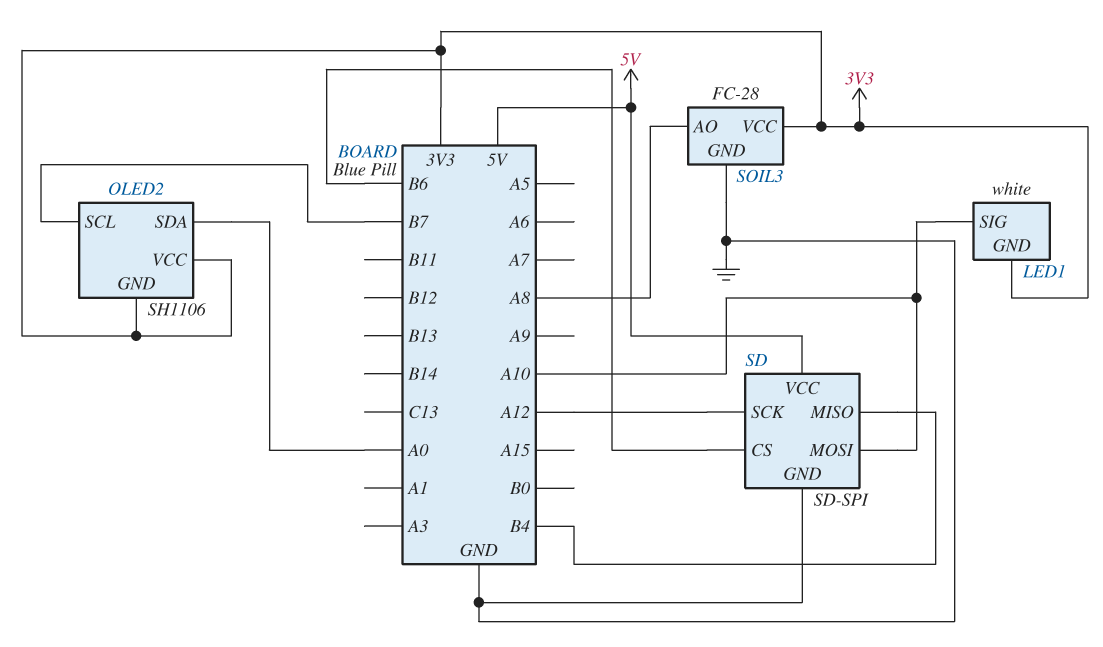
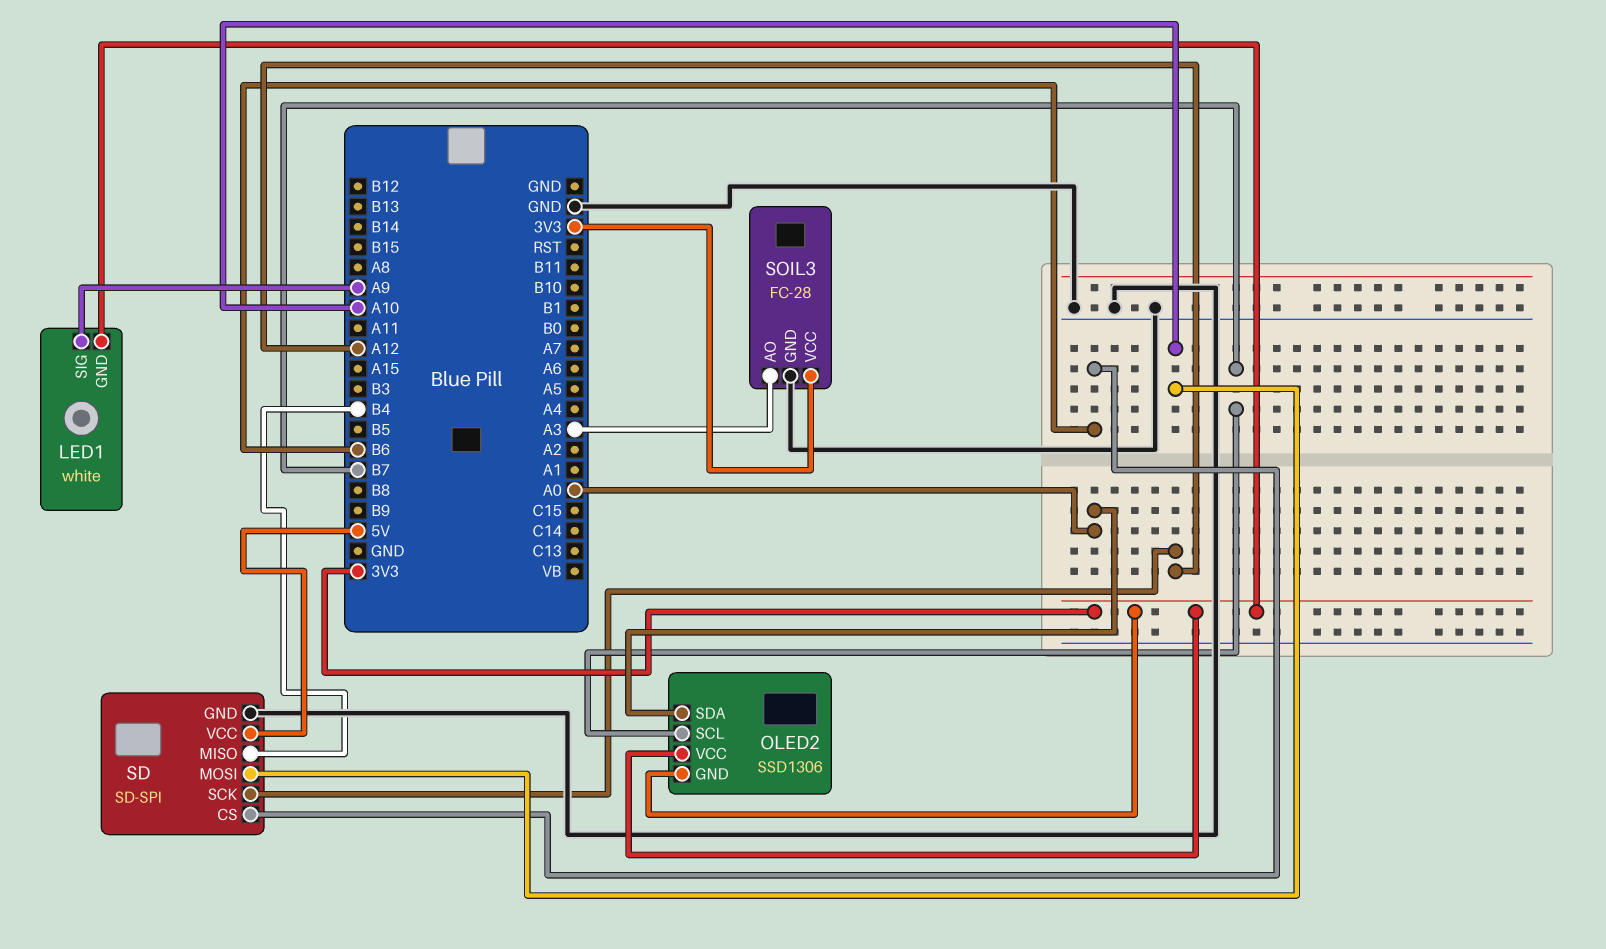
LED1 pin SIG: A10 -> A9
OLED2: SH1106 -> SSD1306
SOIL3 pin AO: A8 -> A3

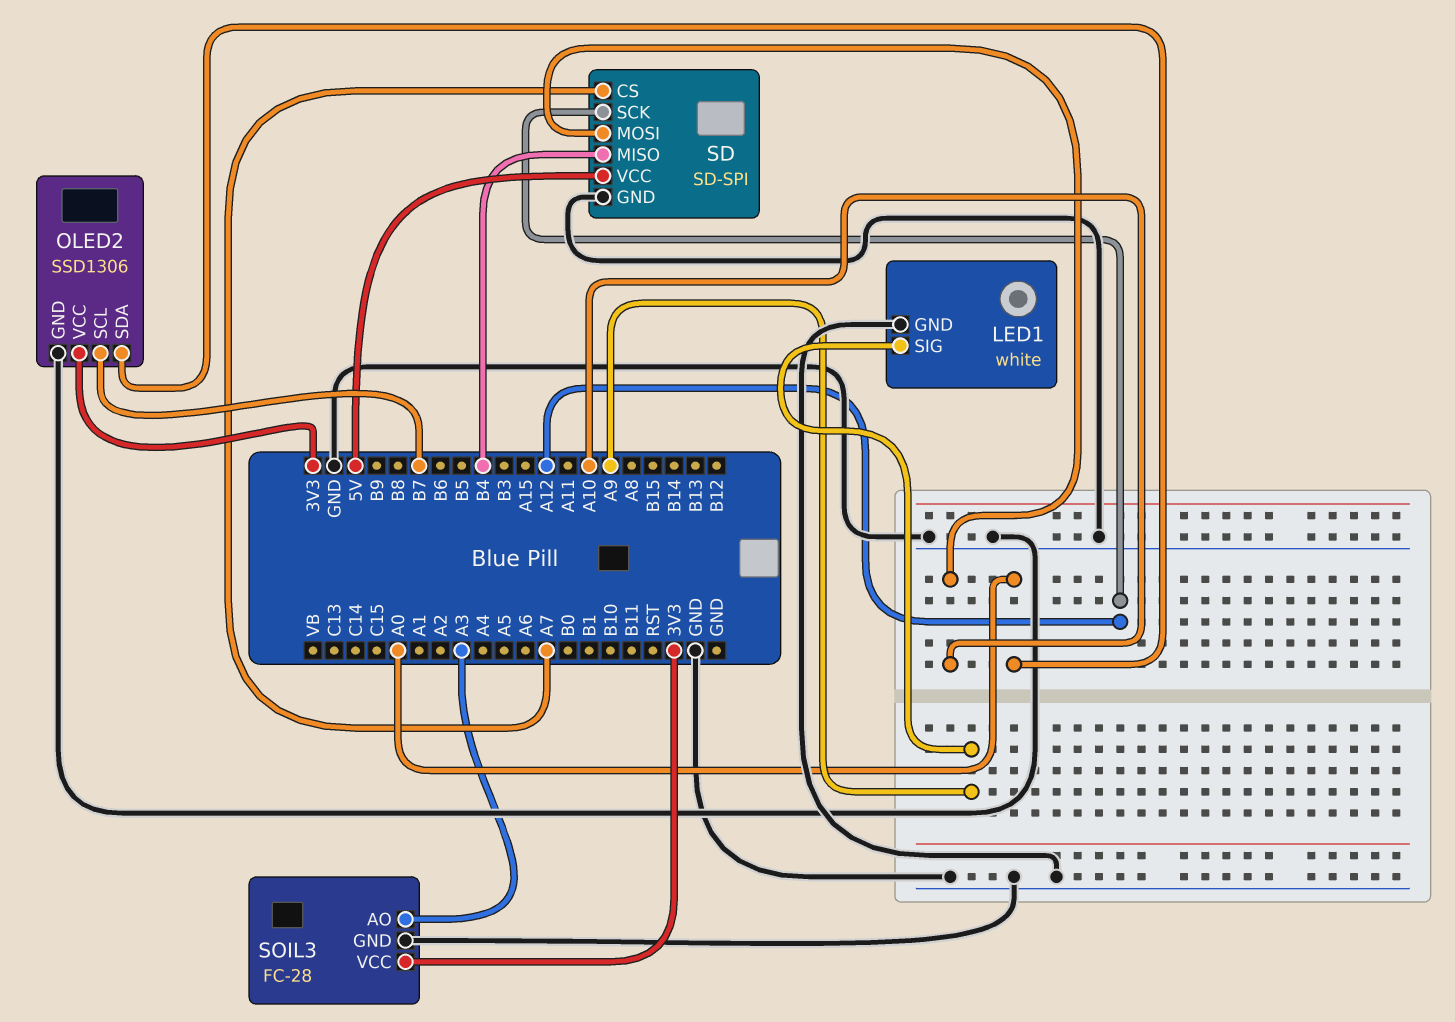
LED1 pin GND: 3V3 -> GND
OLED2 pin GND: 3V3 -> GND
SD pin CS: B6 -> A7

